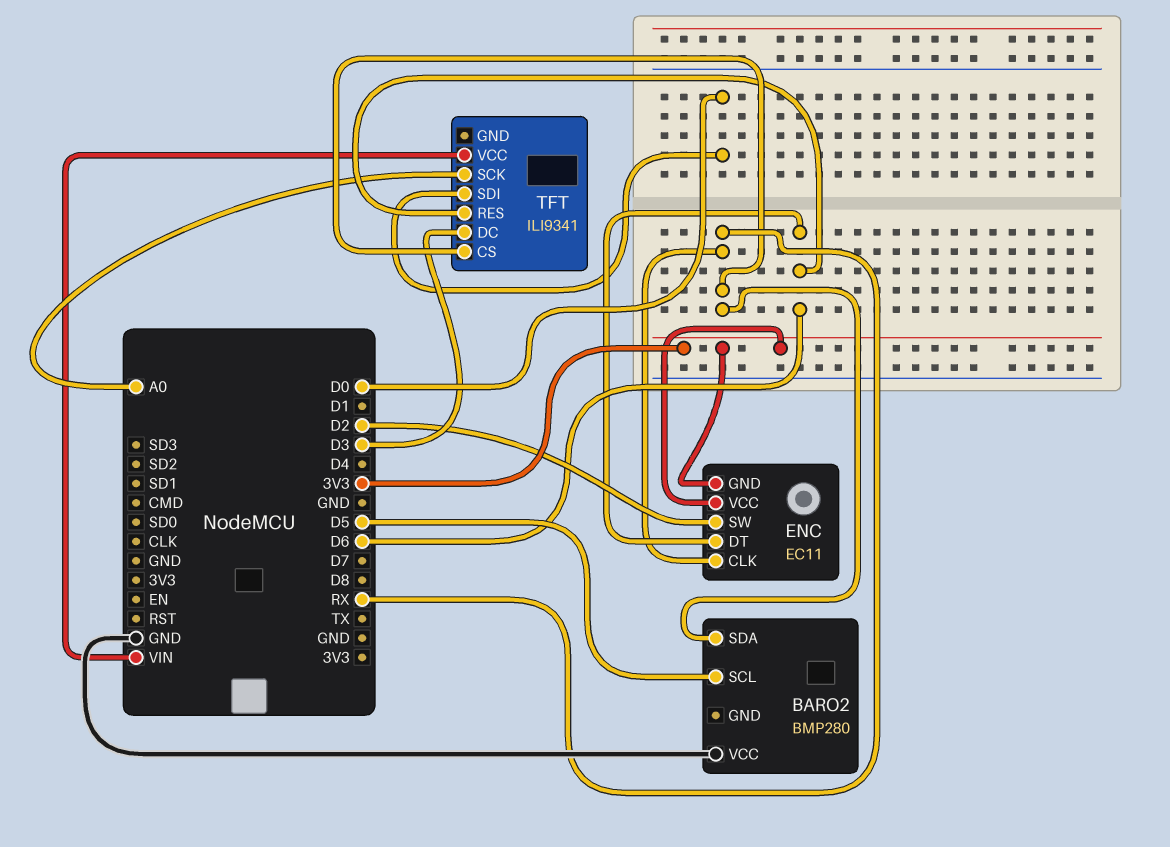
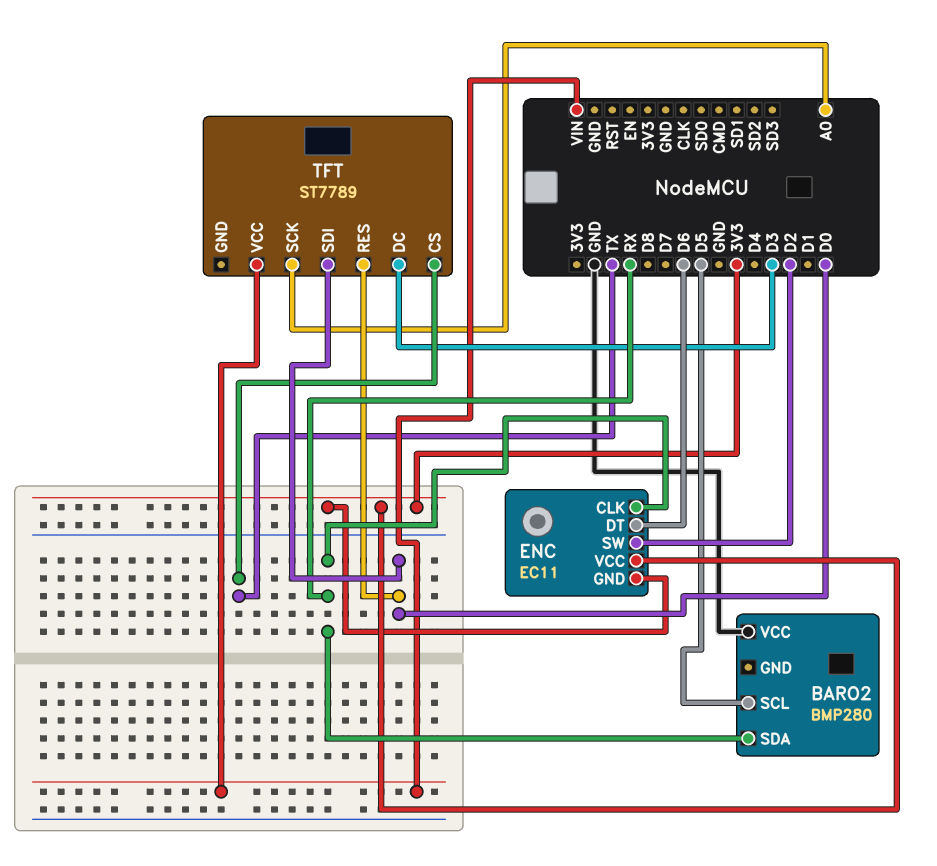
TFT: ILI9341 -> ST7789
TFT pin CS: RX -> TX
TFT pin RES: D6 -> D0

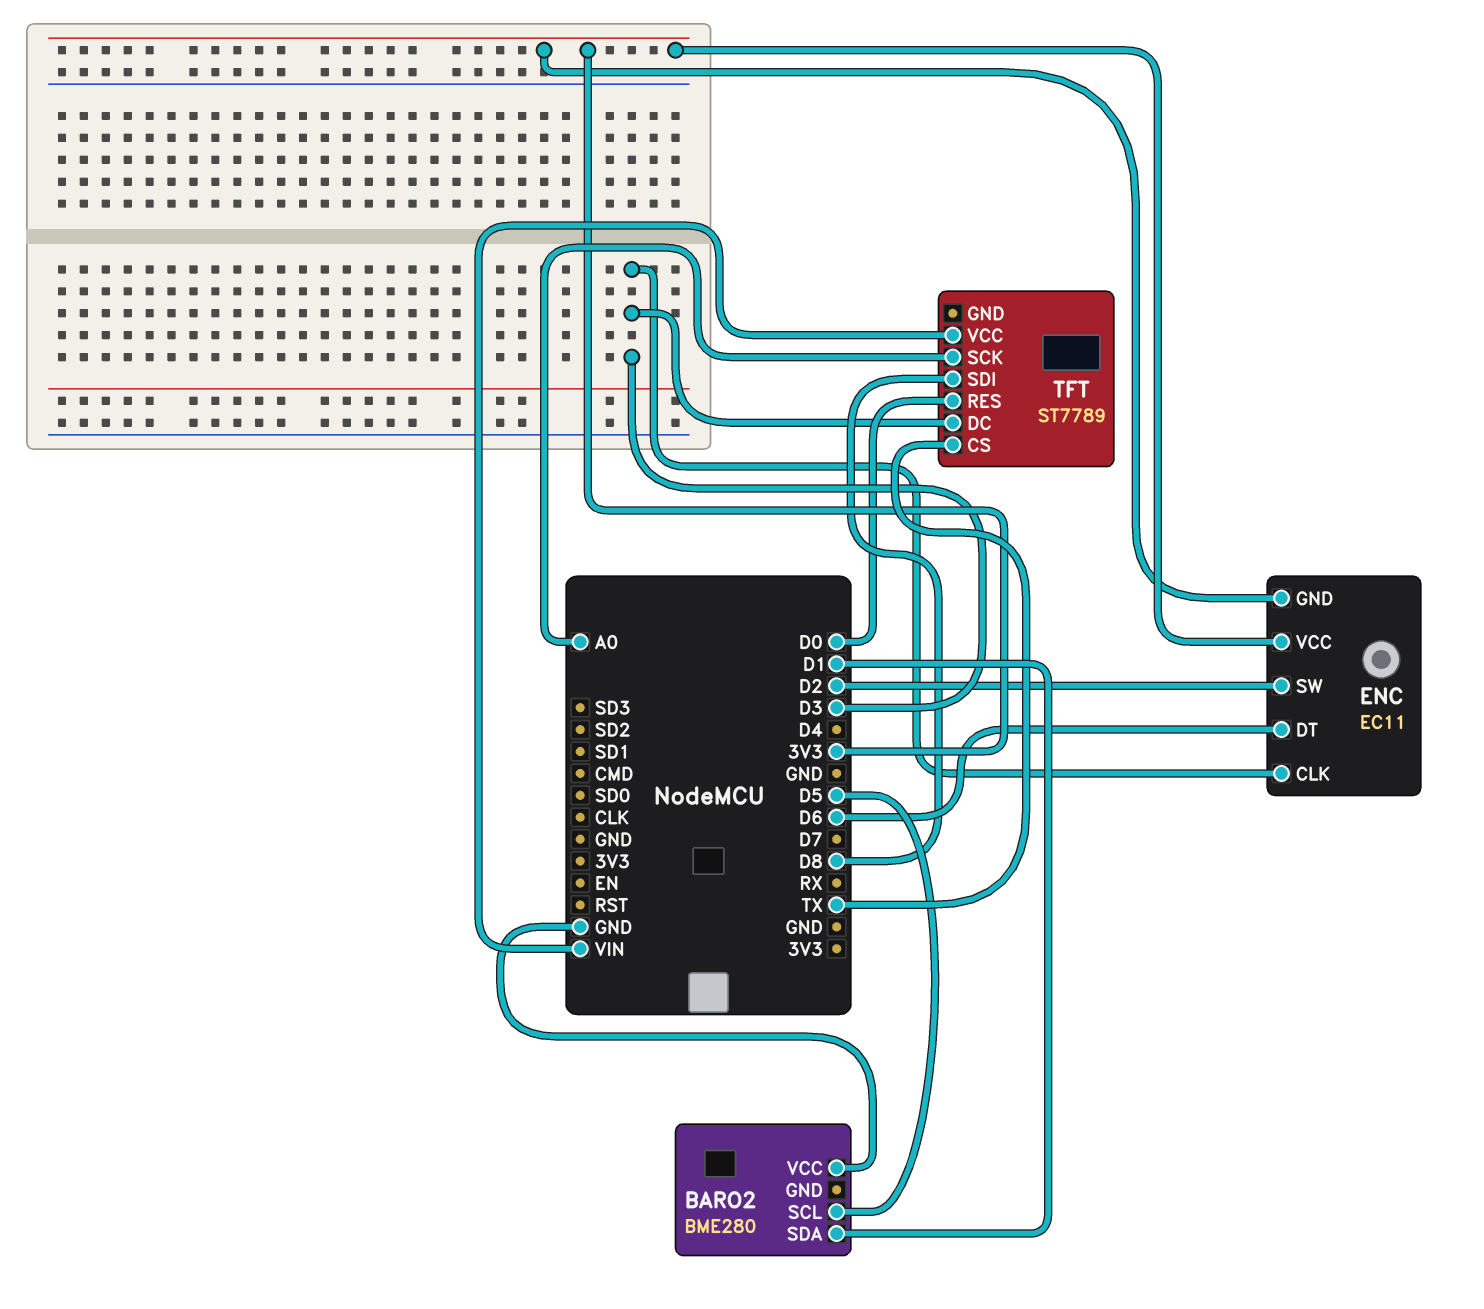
BARO2: BMP280 -> BME280
BARO2 pin SDA: RX -> D1
ENC pin CLK: RX -> D3
TFT pin SDI: D0 -> D8

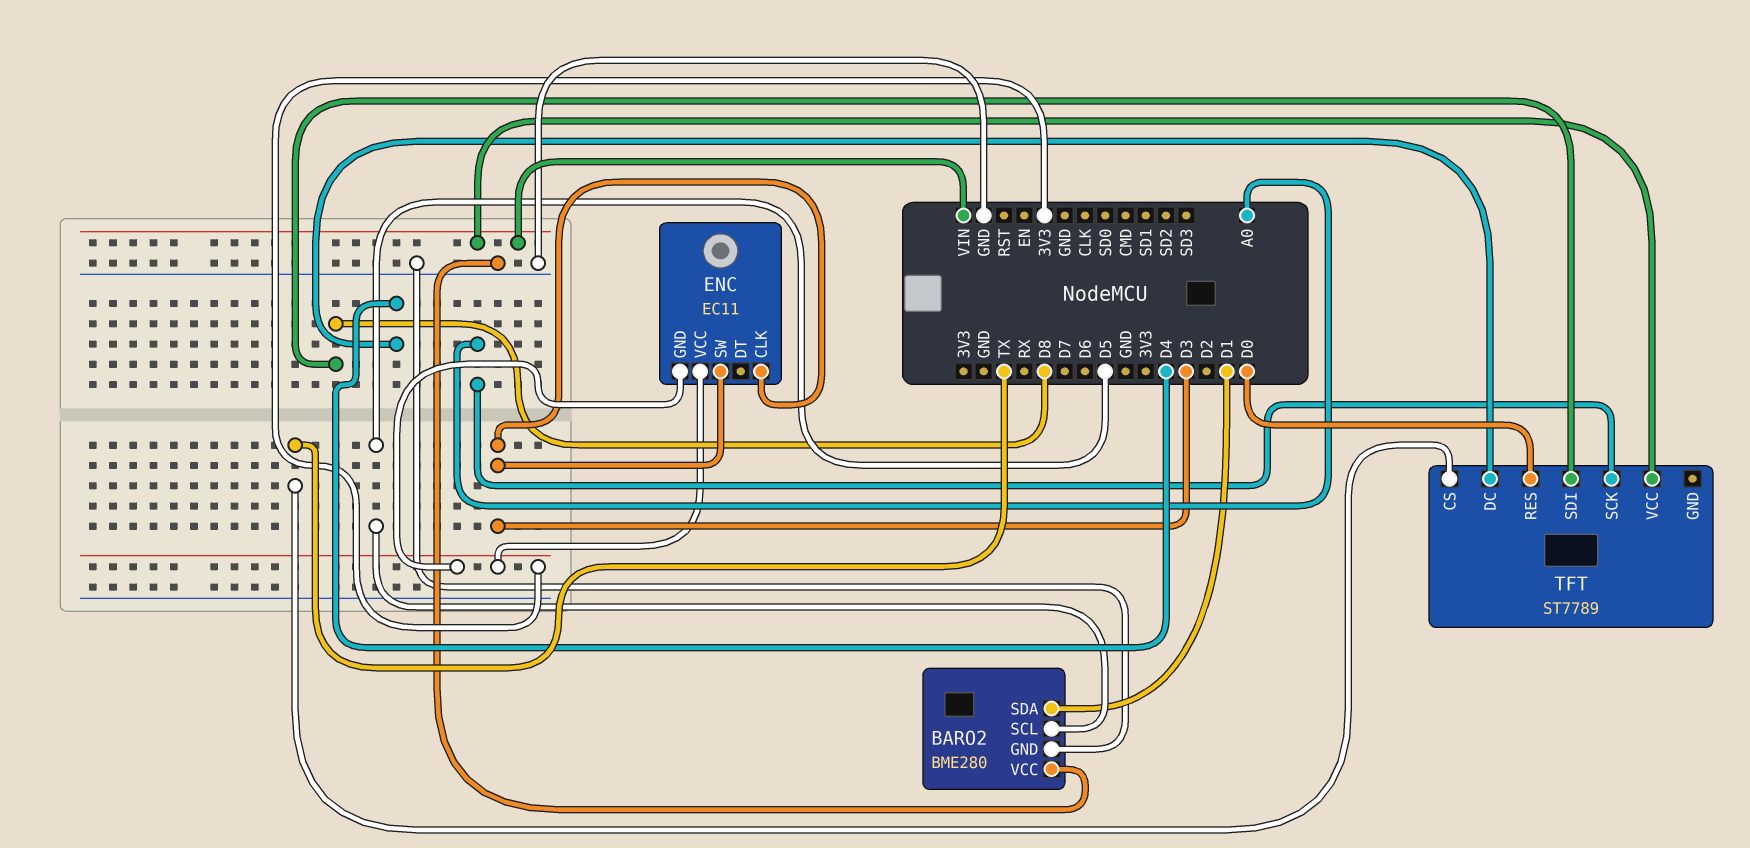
BARO2 pin GND: none -> GND
ENC pin DT: D6 -> none
ENC pin SW: D2 -> D3
TFT pin DC: D3 -> D4

